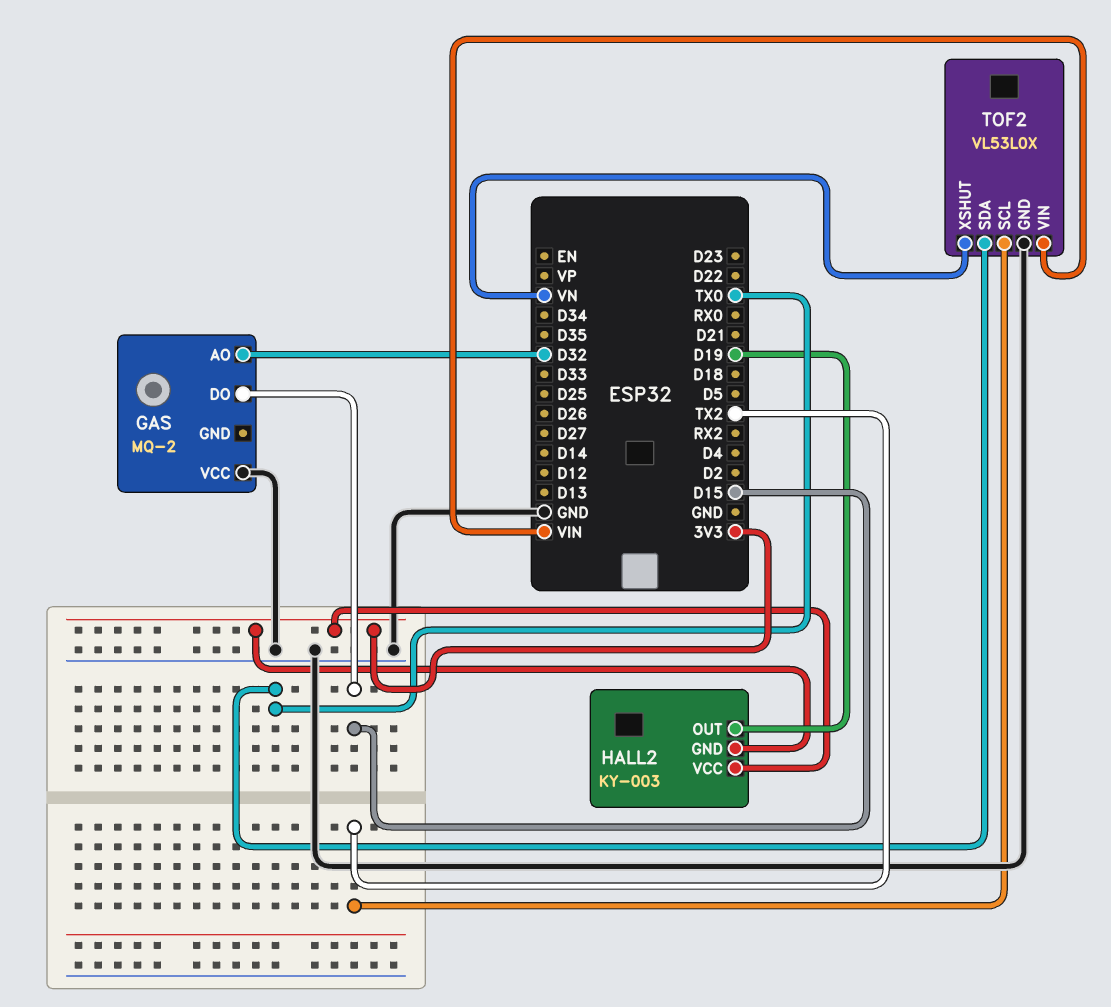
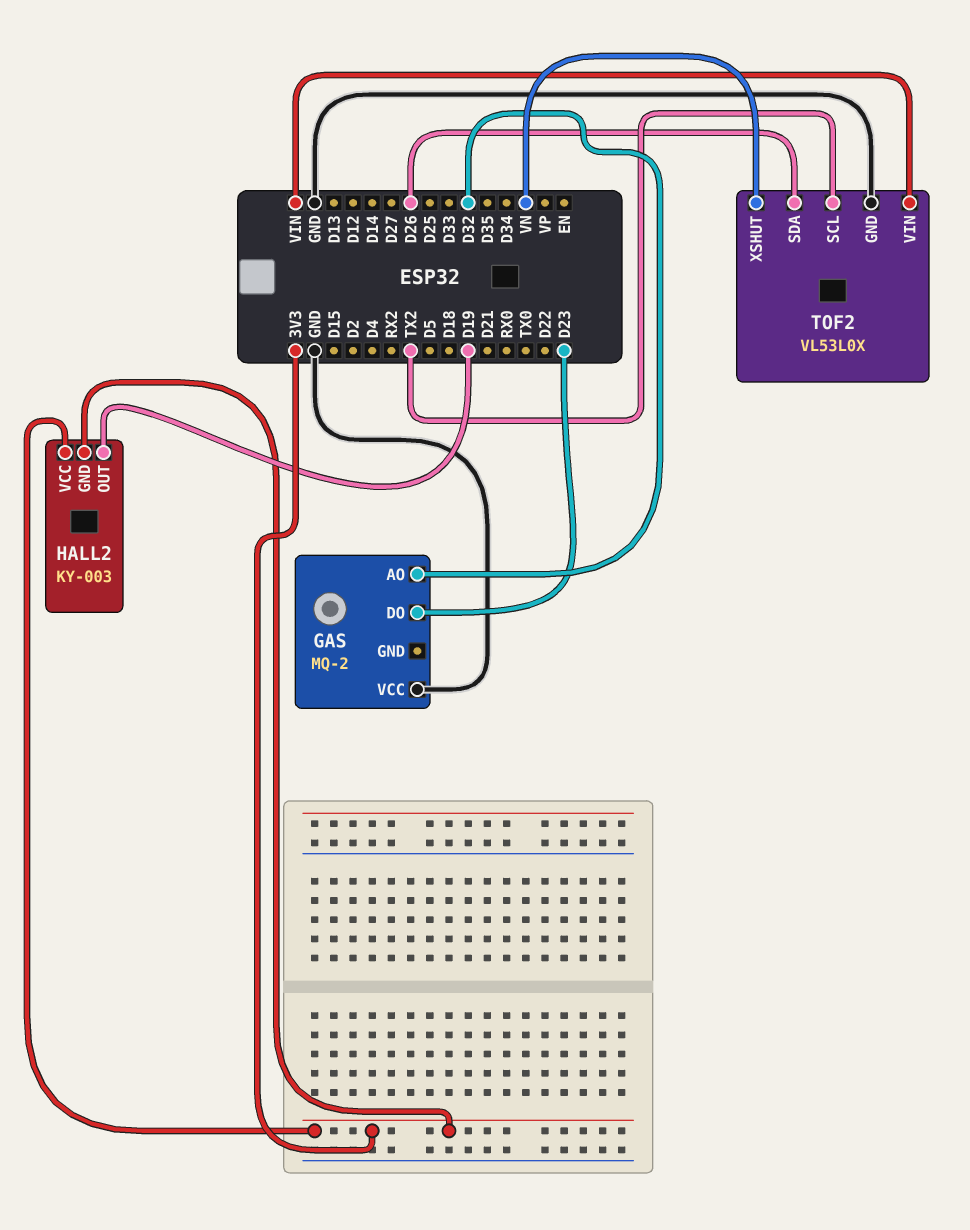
GAS pin DO: D15 -> D23
TOF2 pin SDA: TX0 -> D26

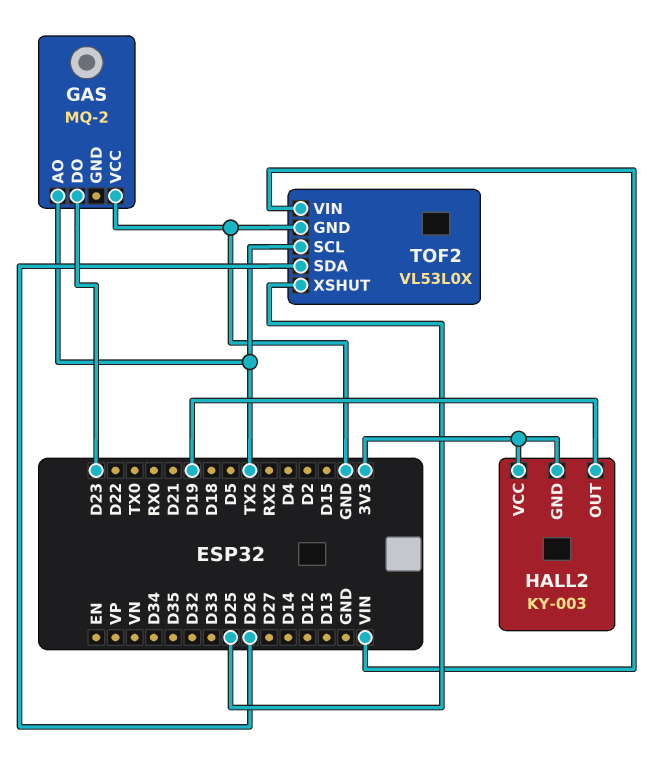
GAS pin AO: D32 -> TX2
TOF2 pin XSHUT: VN -> D25

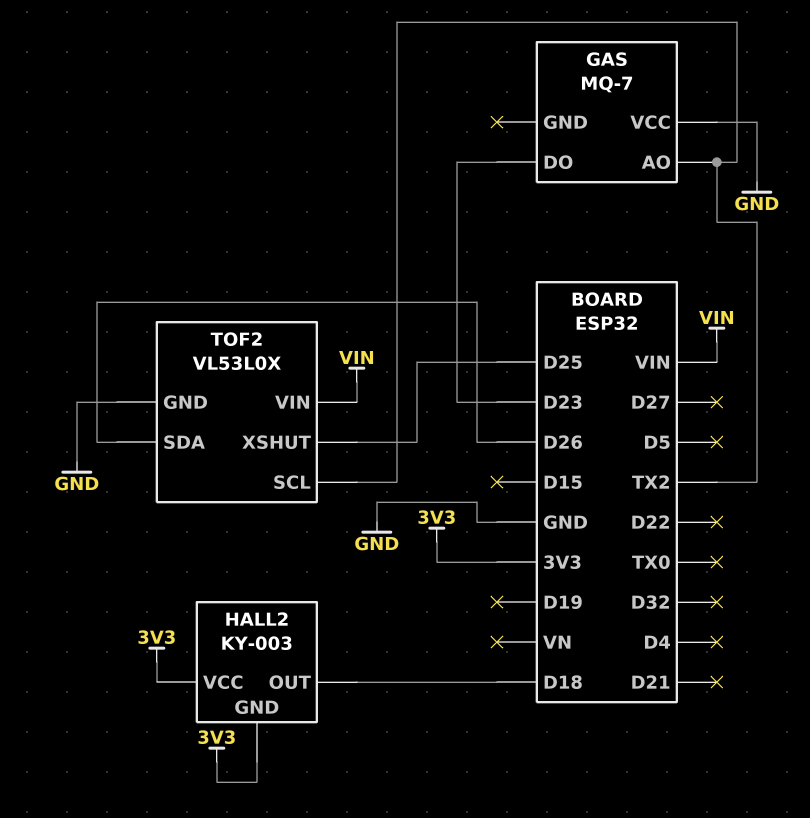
GAS: MQ-2 -> MQ-7
HALL2 pin OUT: D19 -> D18

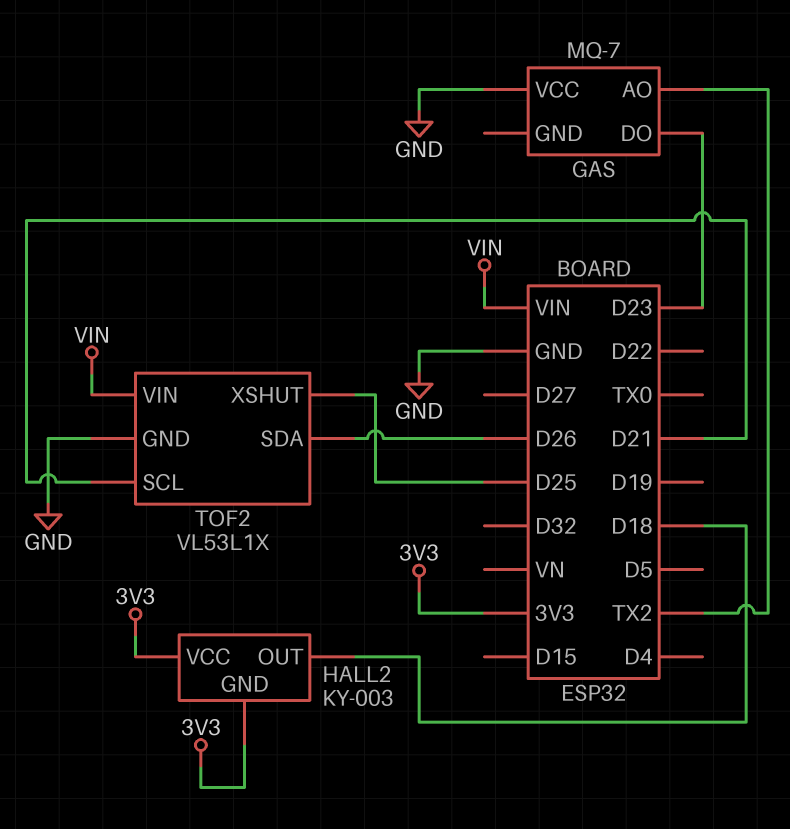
TOF2: VL53L0X -> VL53L1X
TOF2 pin SCL: TX2 -> D21

